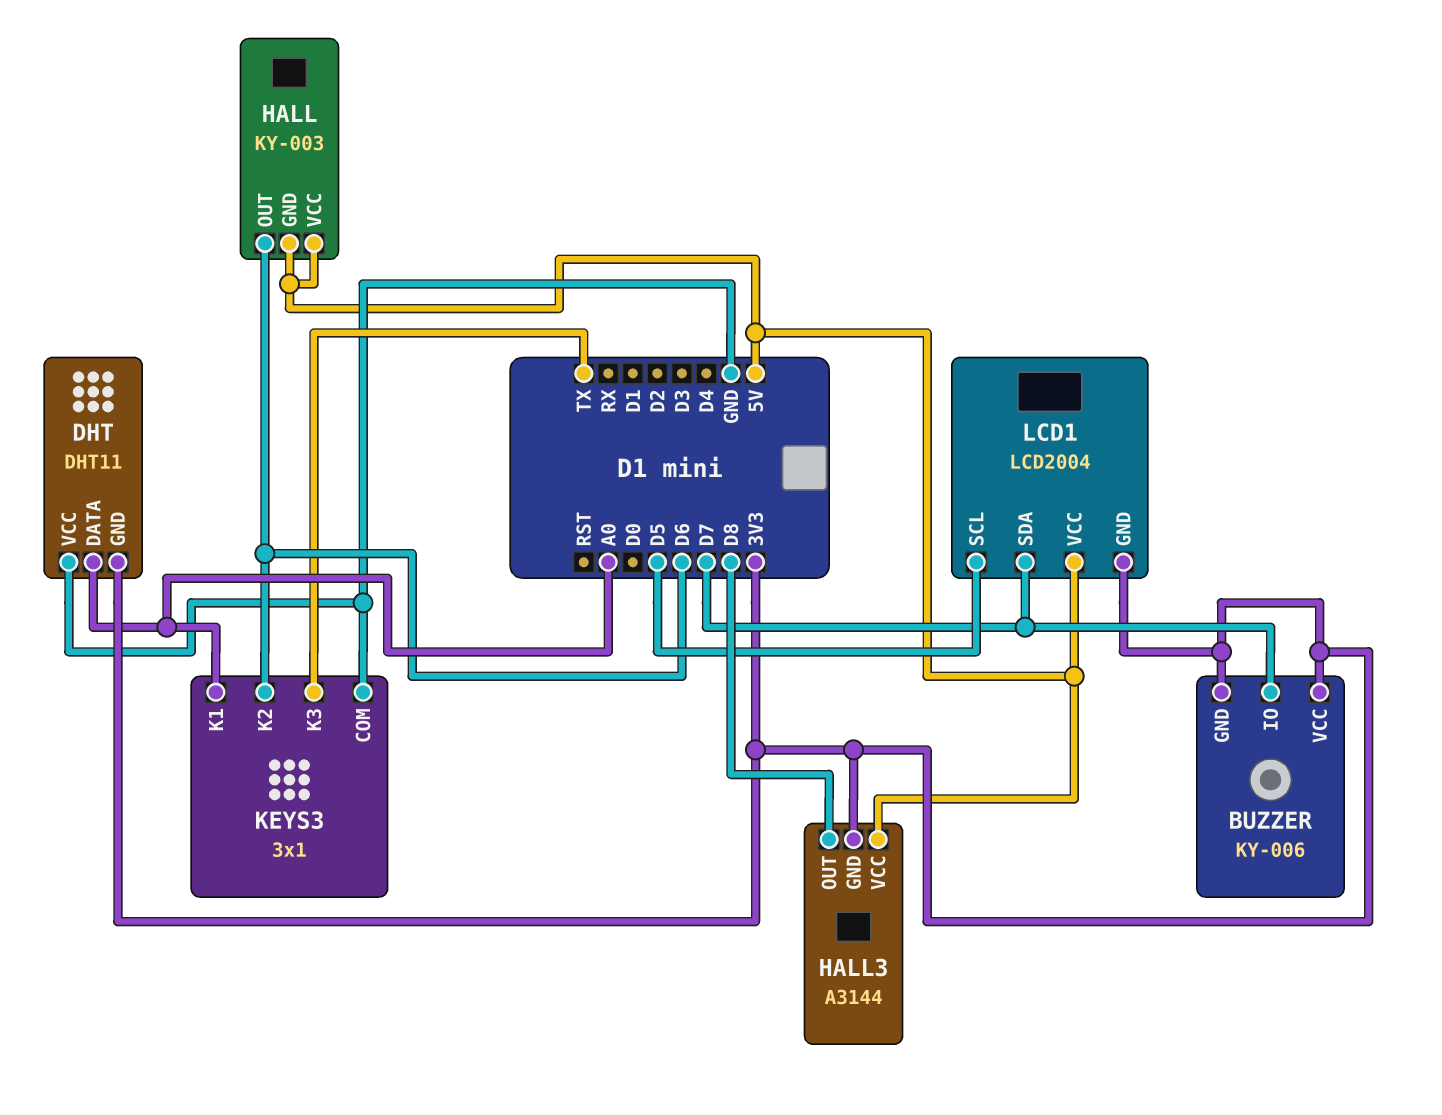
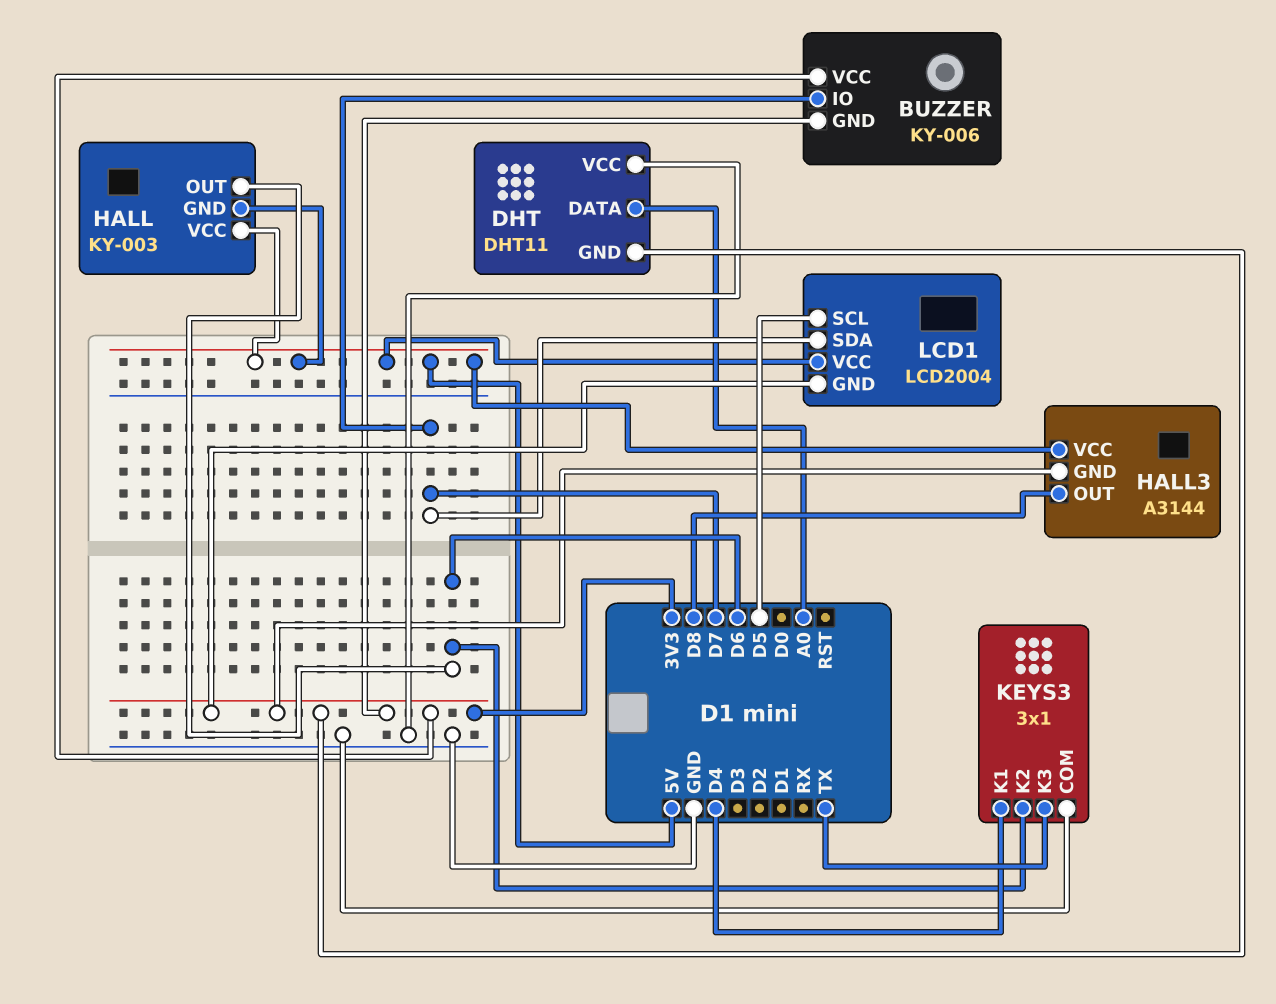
KEYS3 pin K1: A0 -> D4

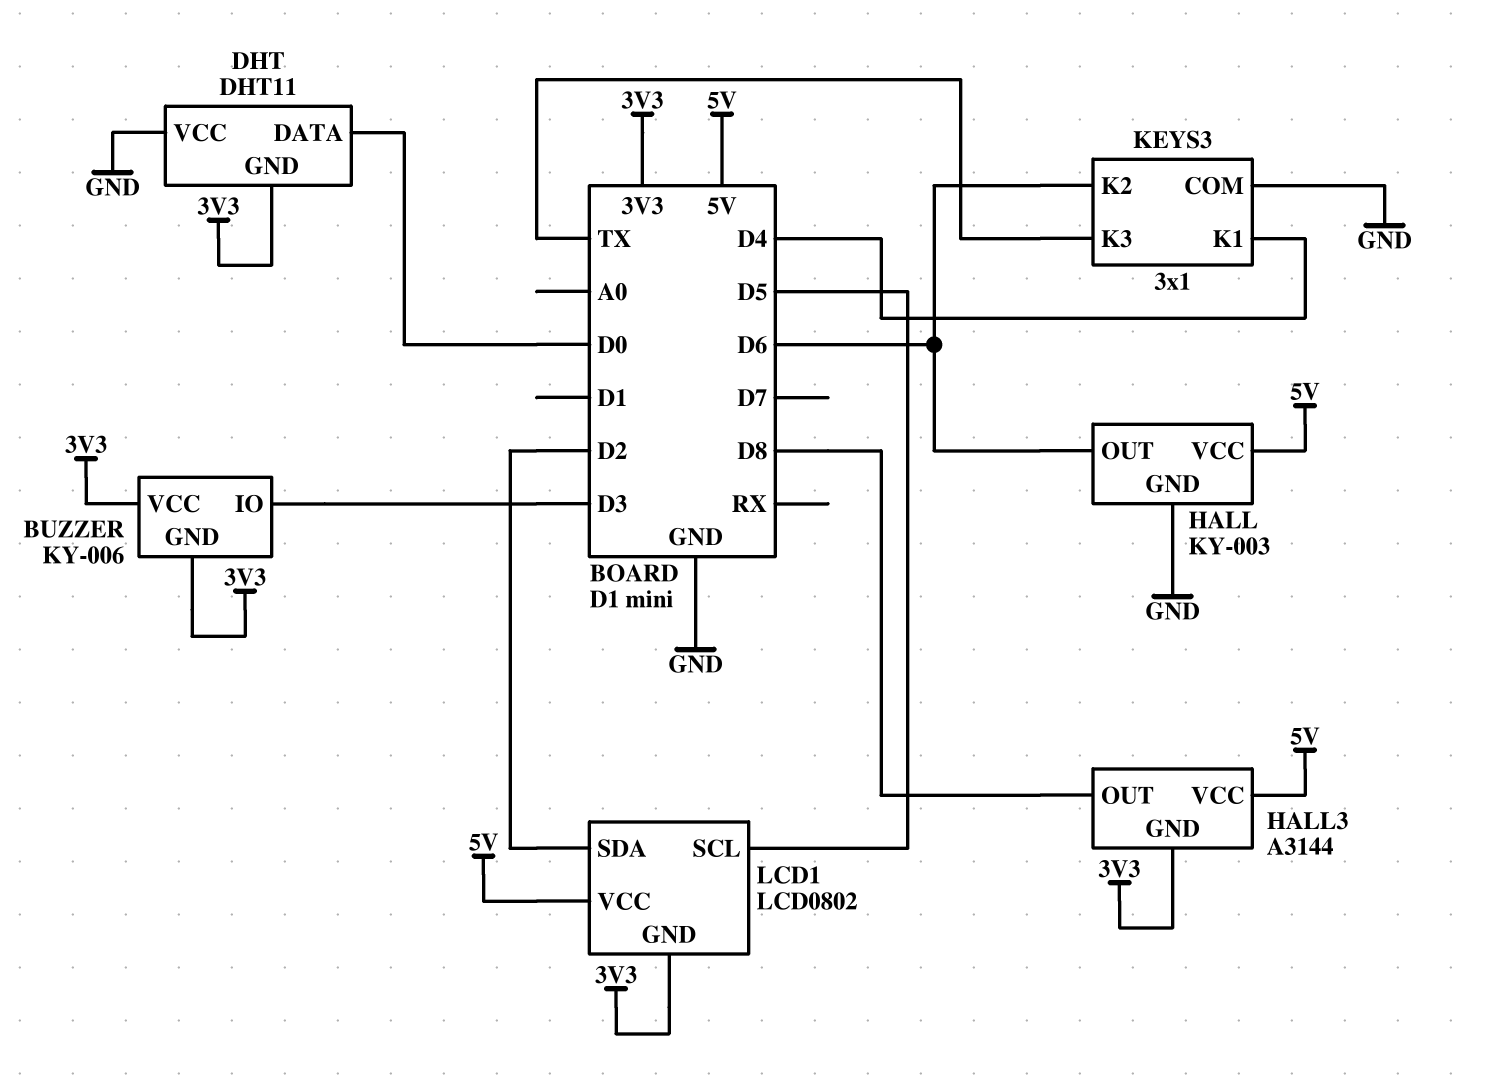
BUZZER pin IO: D7 -> D3
DHT pin DATA: A0 -> D0
HALL pin GND: 5V -> GND
LCD1: LCD2004 -> LCD0802
LCD1 pin SDA: D7 -> D2

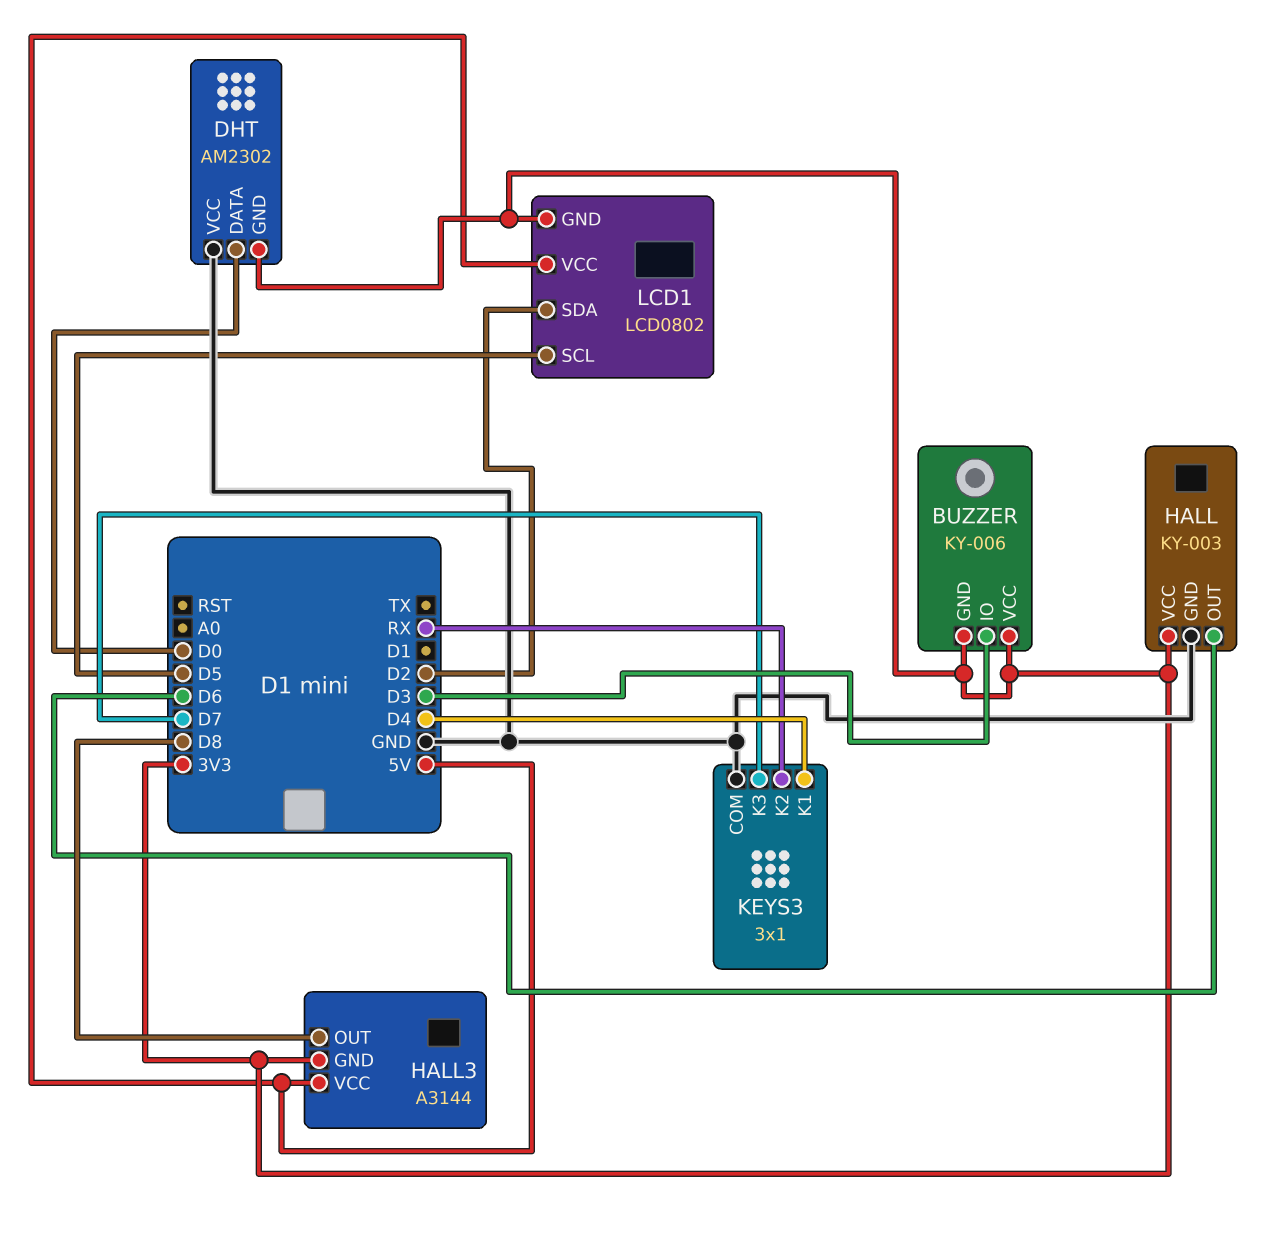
DHT: DHT11 -> AM2302
HALL pin VCC: 5V -> 3V3
KEYS3 pin K2: D6 -> RX
KEYS3 pin K3: TX -> D7

